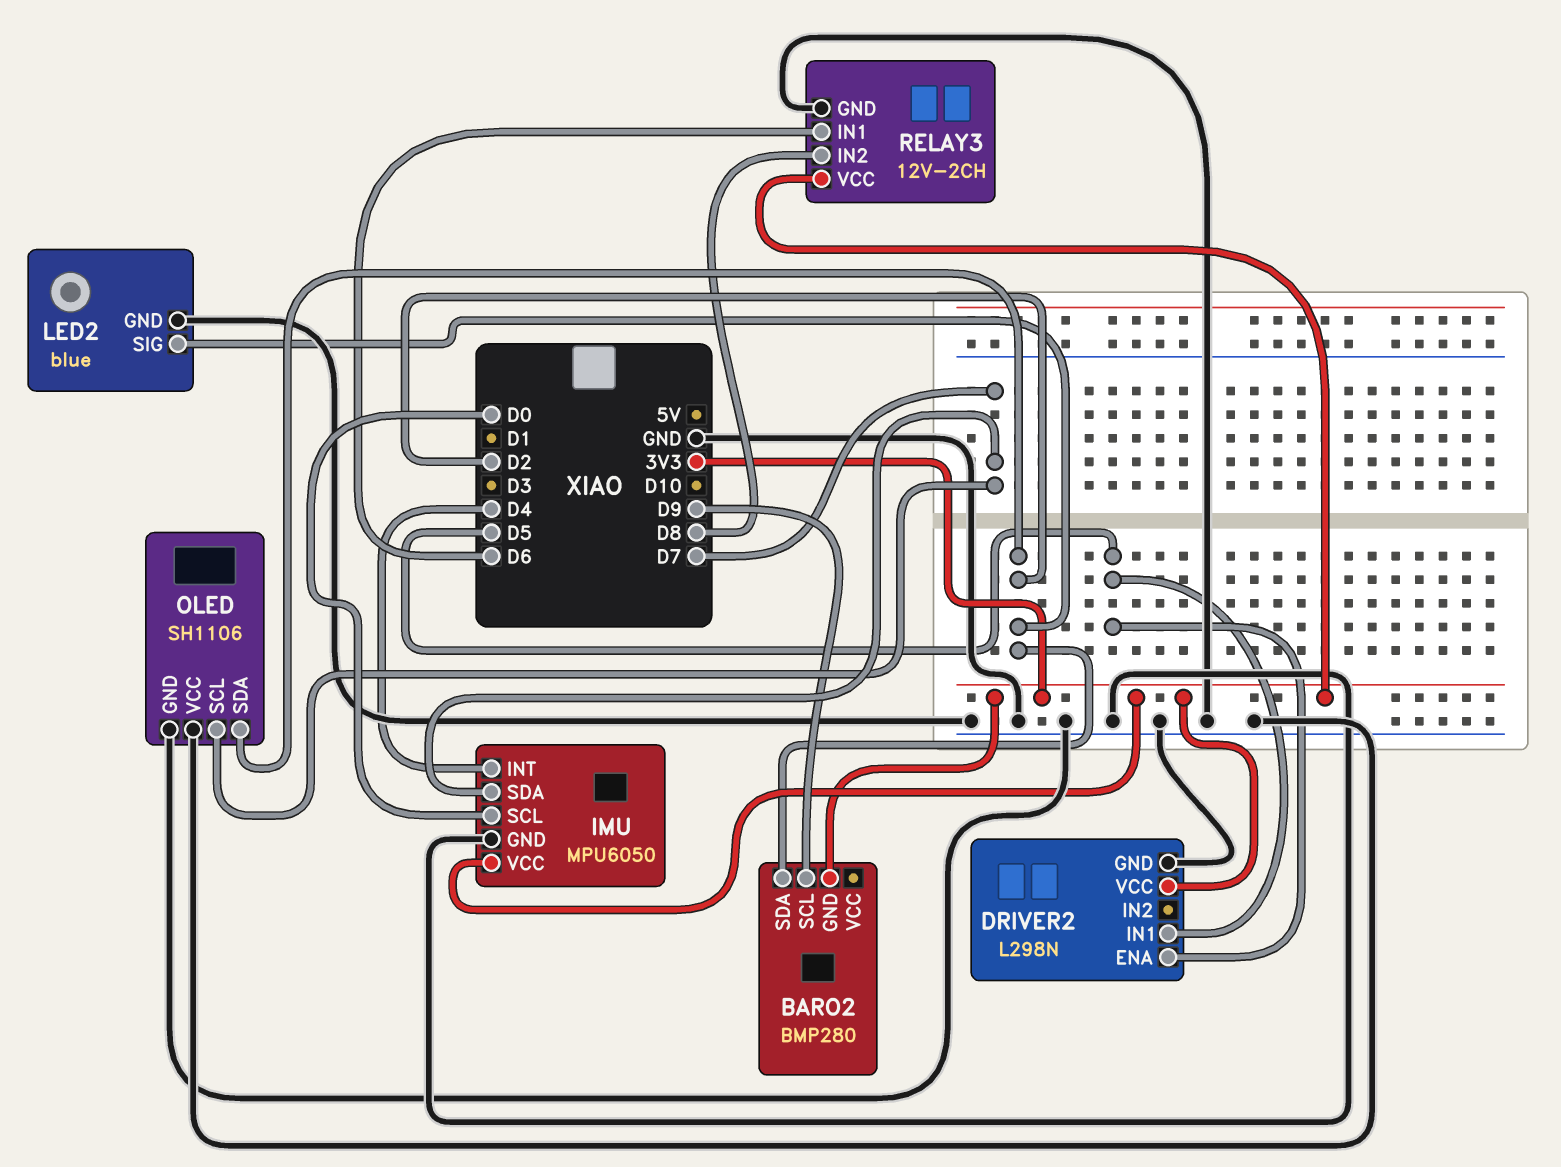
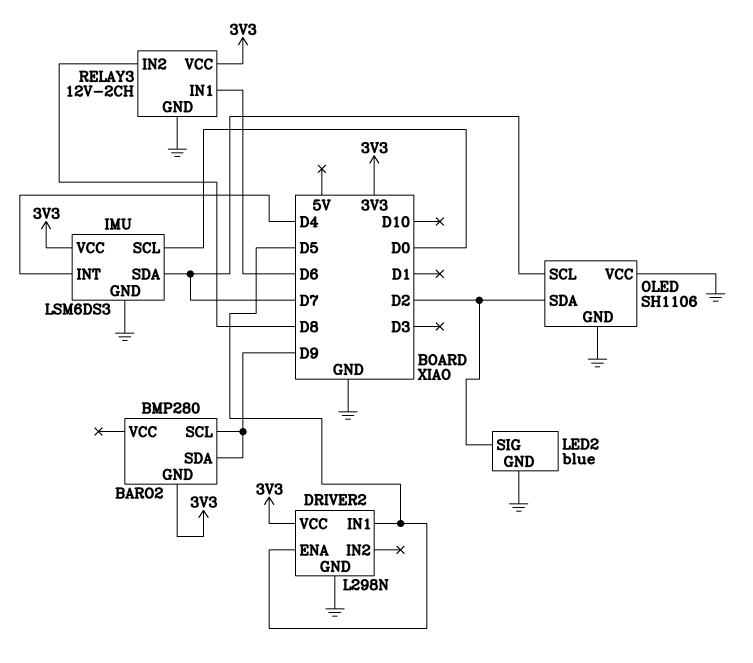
BARO2 pin SDA: D2 -> D9
IMU: MPU6050 -> LSM6DS3

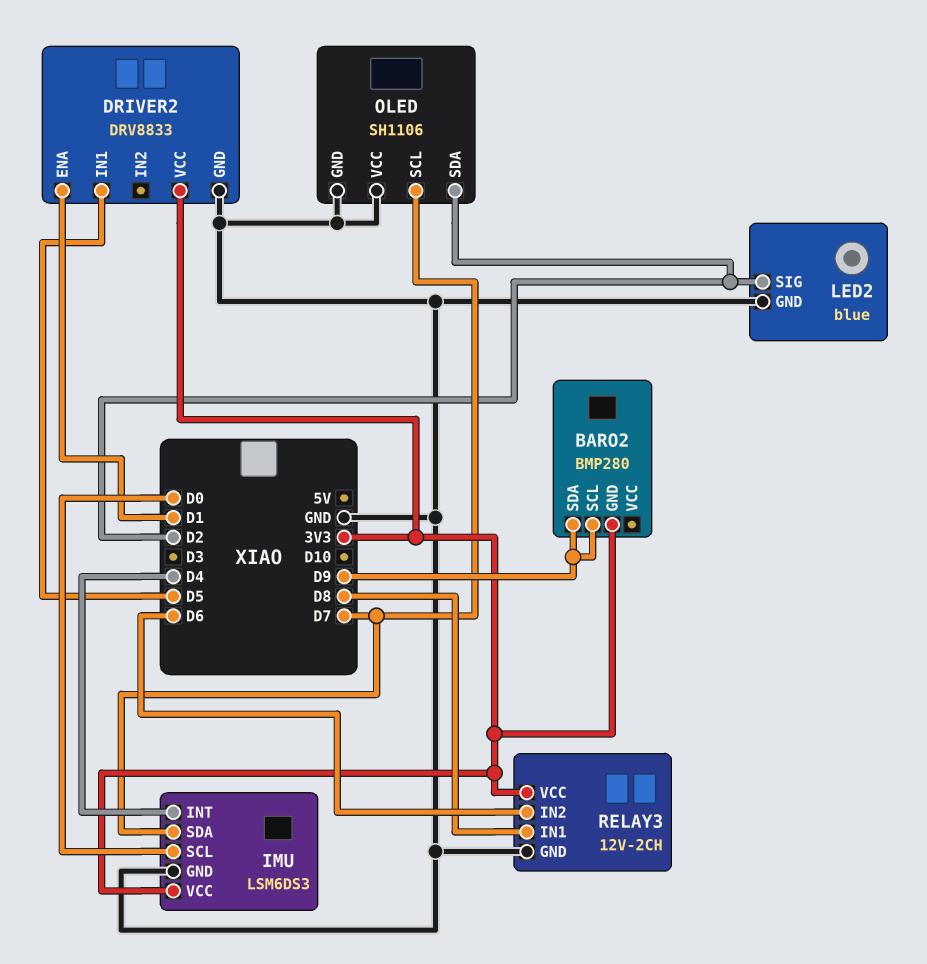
DRIVER2: L298N -> DRV8833
DRIVER2 pin ENA: D5 -> D1
RELAY3 pin IN1: D6 -> D8
RELAY3 pin IN2: D8 -> D6

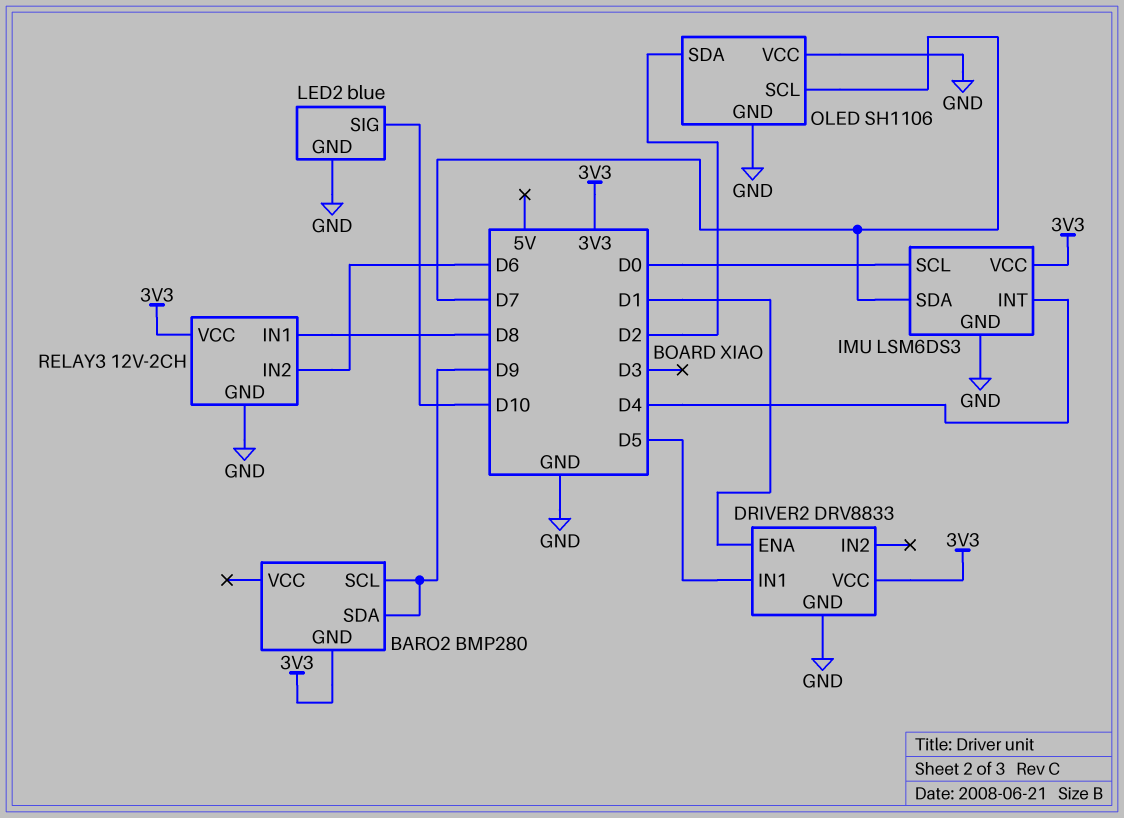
LED2 pin SIG: D2 -> D10

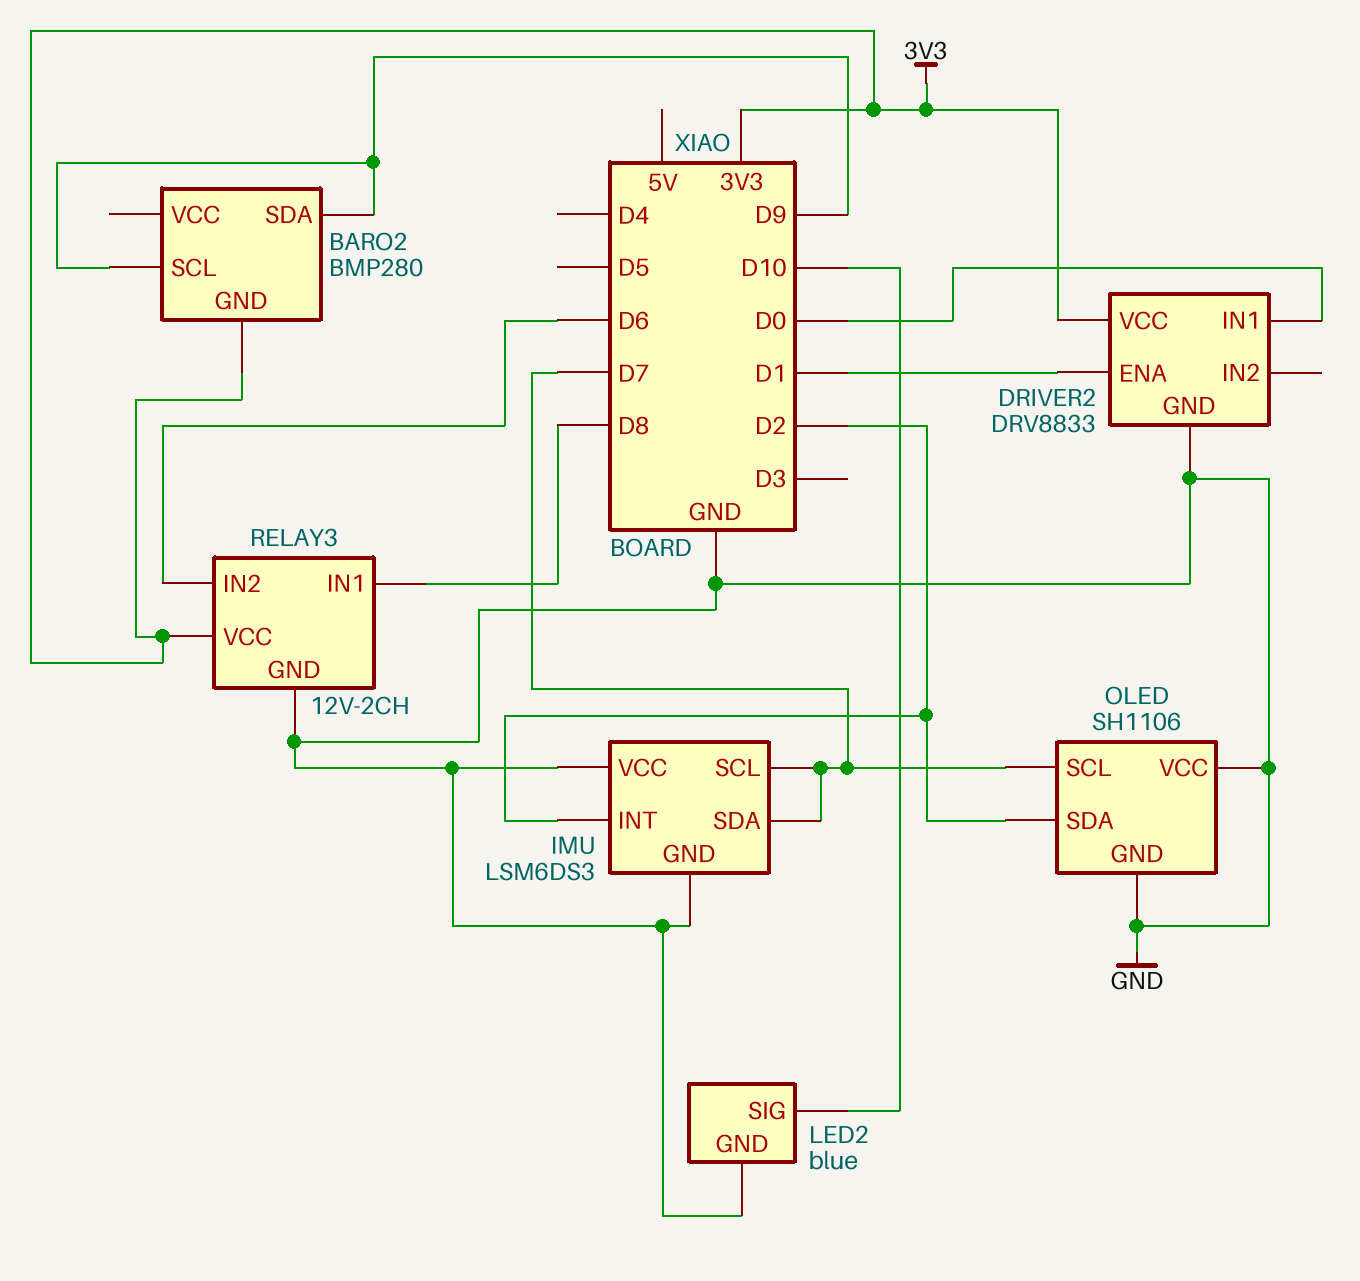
DRIVER2 pin IN1: D5 -> D0
IMU pin INT: D4 -> D2
IMU pin SCL: D0 -> D7
IMU pin VCC: 3V3 -> GND

